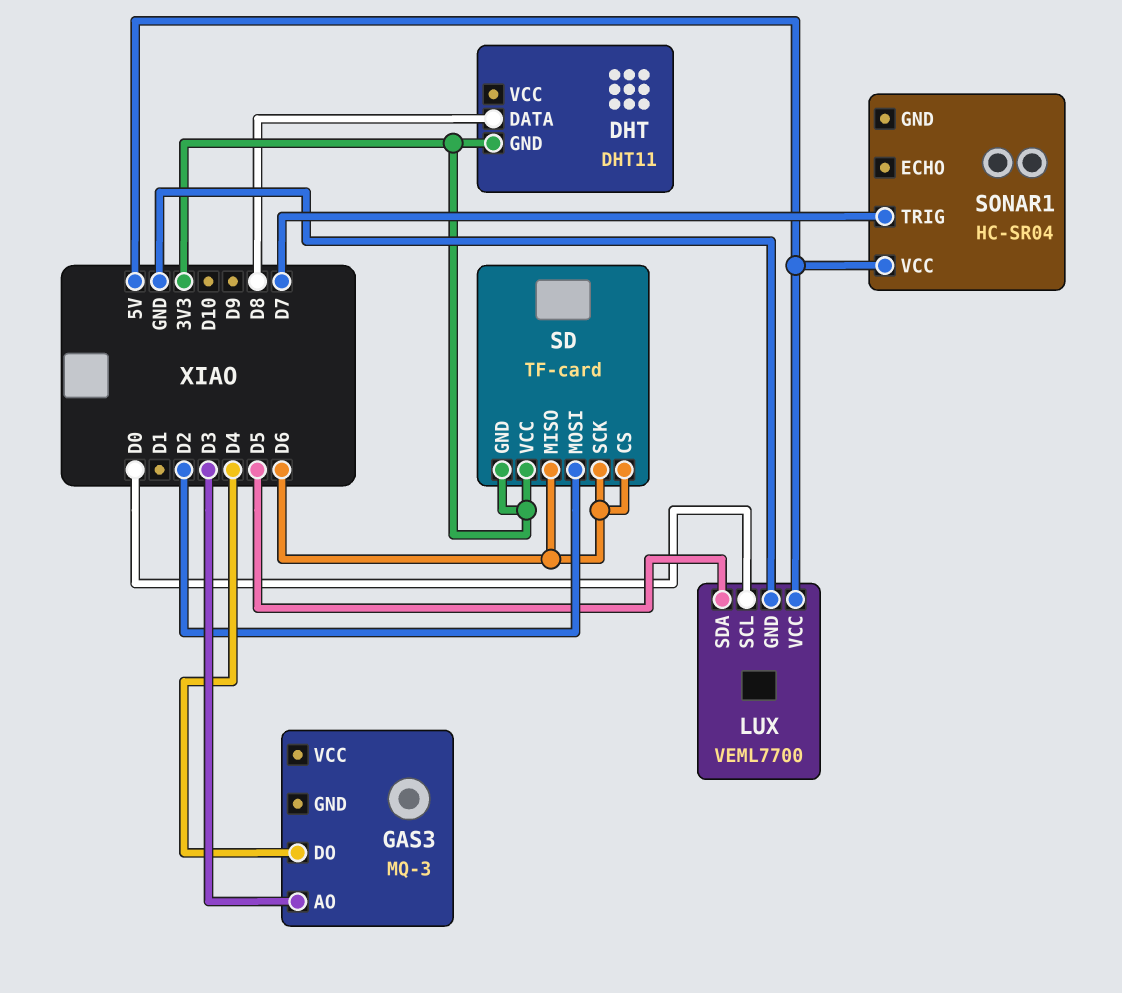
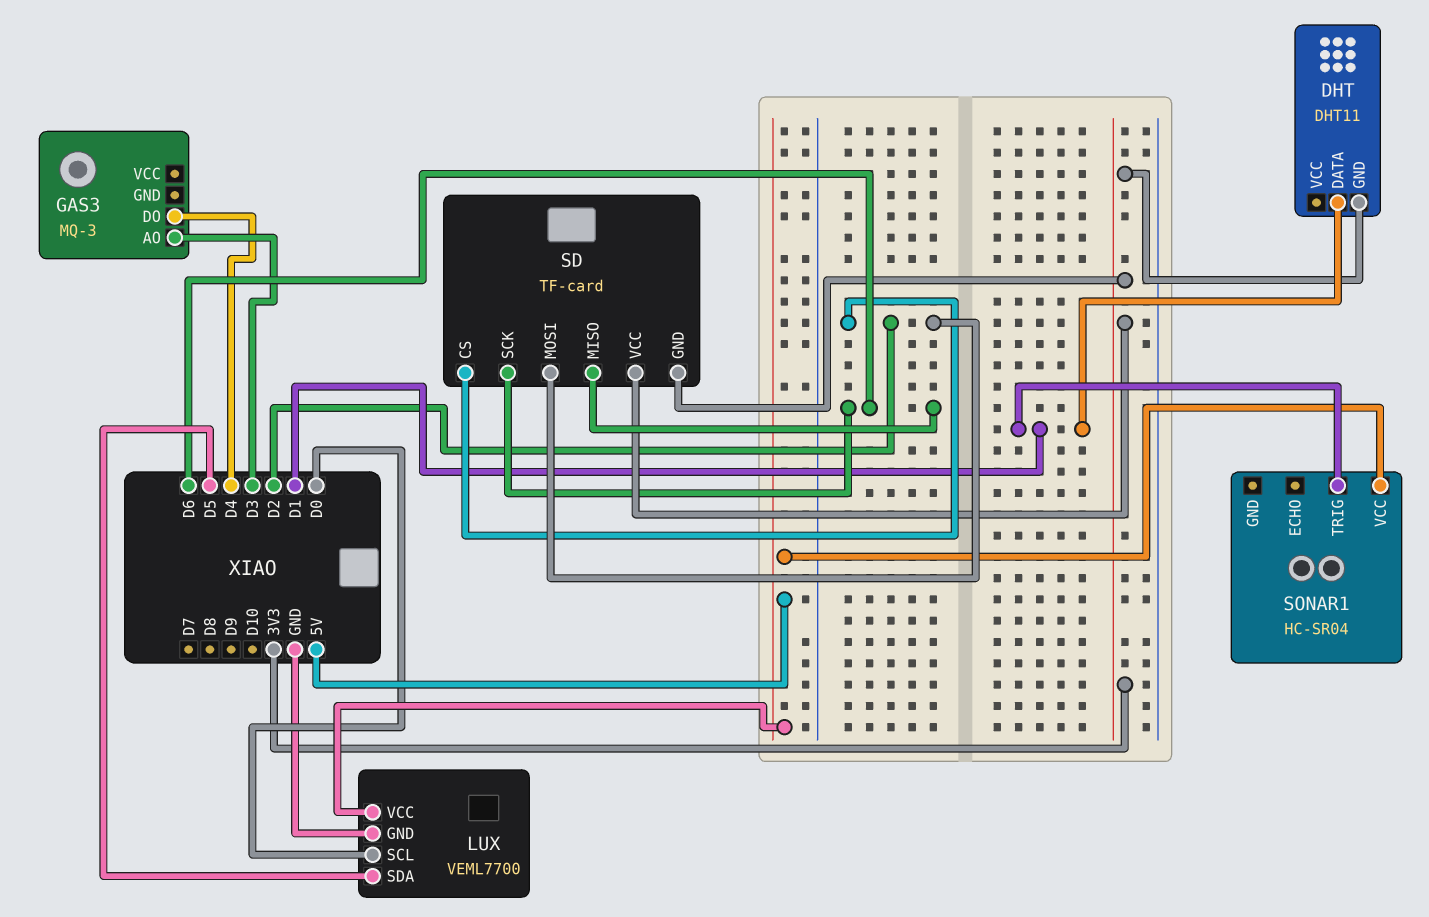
DHT pin DATA: D8 -> D1
SD pin CS: D6 -> D2
SONAR1 pin TRIG: D7 -> D1

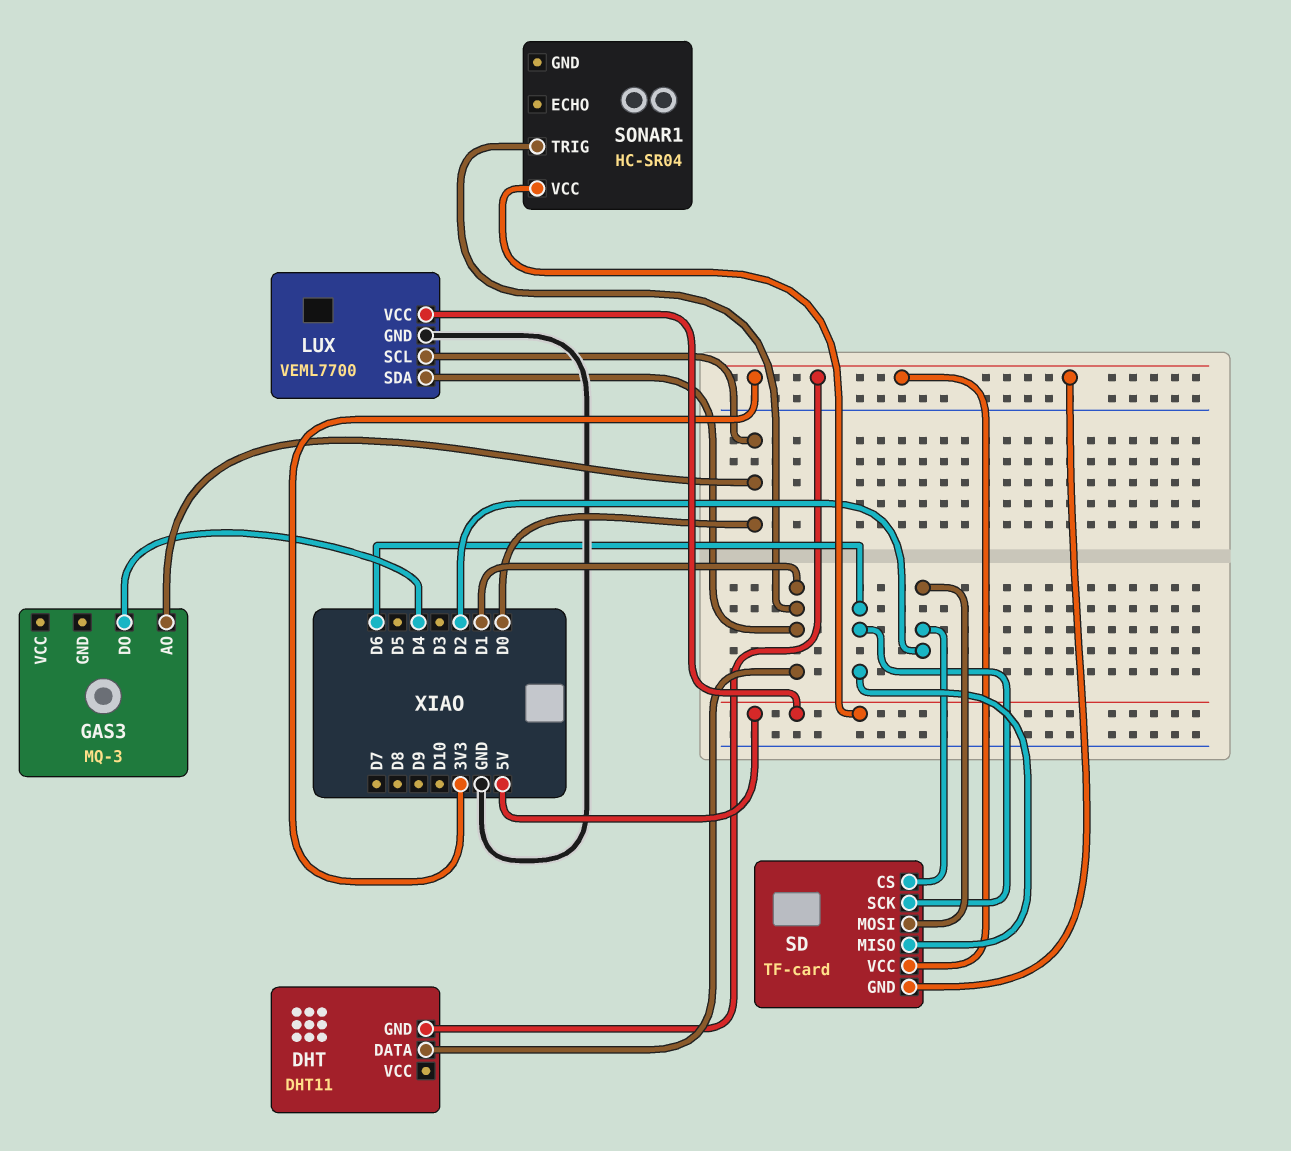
GAS3 pin AO: D3 -> D0
LUX pin SDA: D5 -> D1

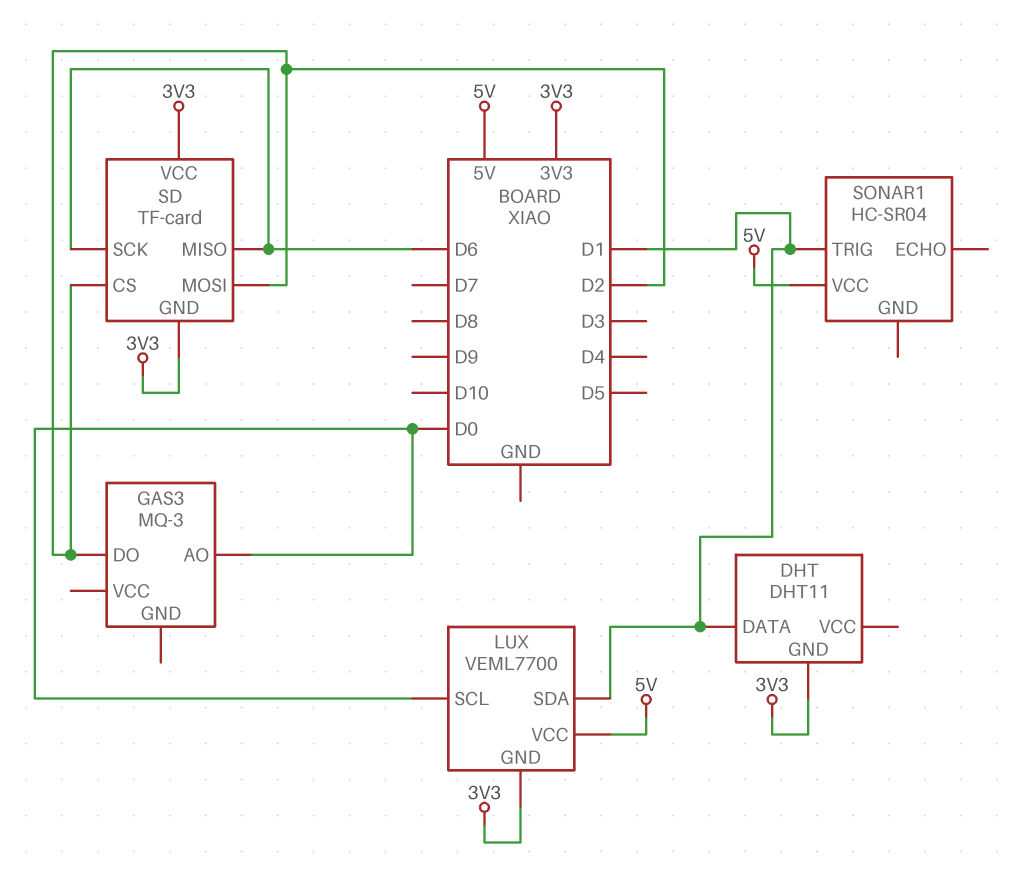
GAS3 pin DO: D4 -> D2
LUX pin GND: GND -> 3V3

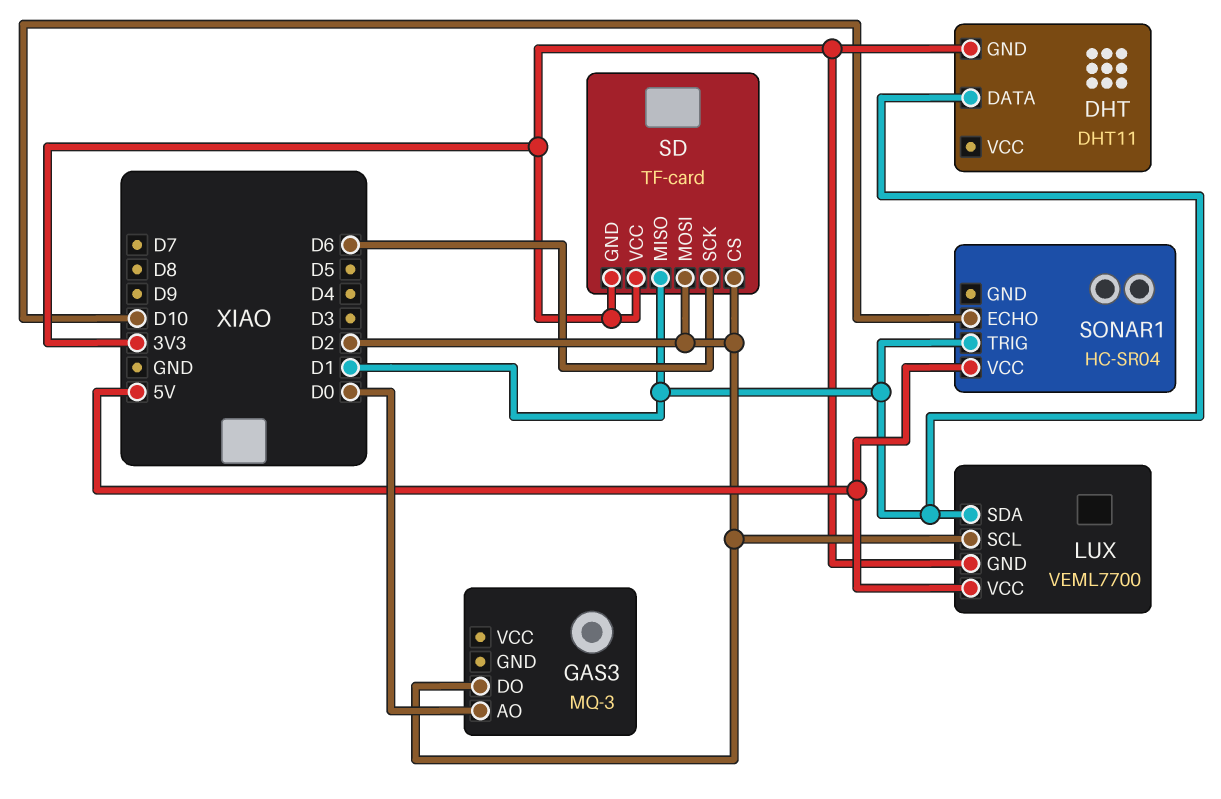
LUX pin SCL: D0 -> D2
SD pin MISO: D6 -> D1
SONAR1 pin ECHO: none -> D10

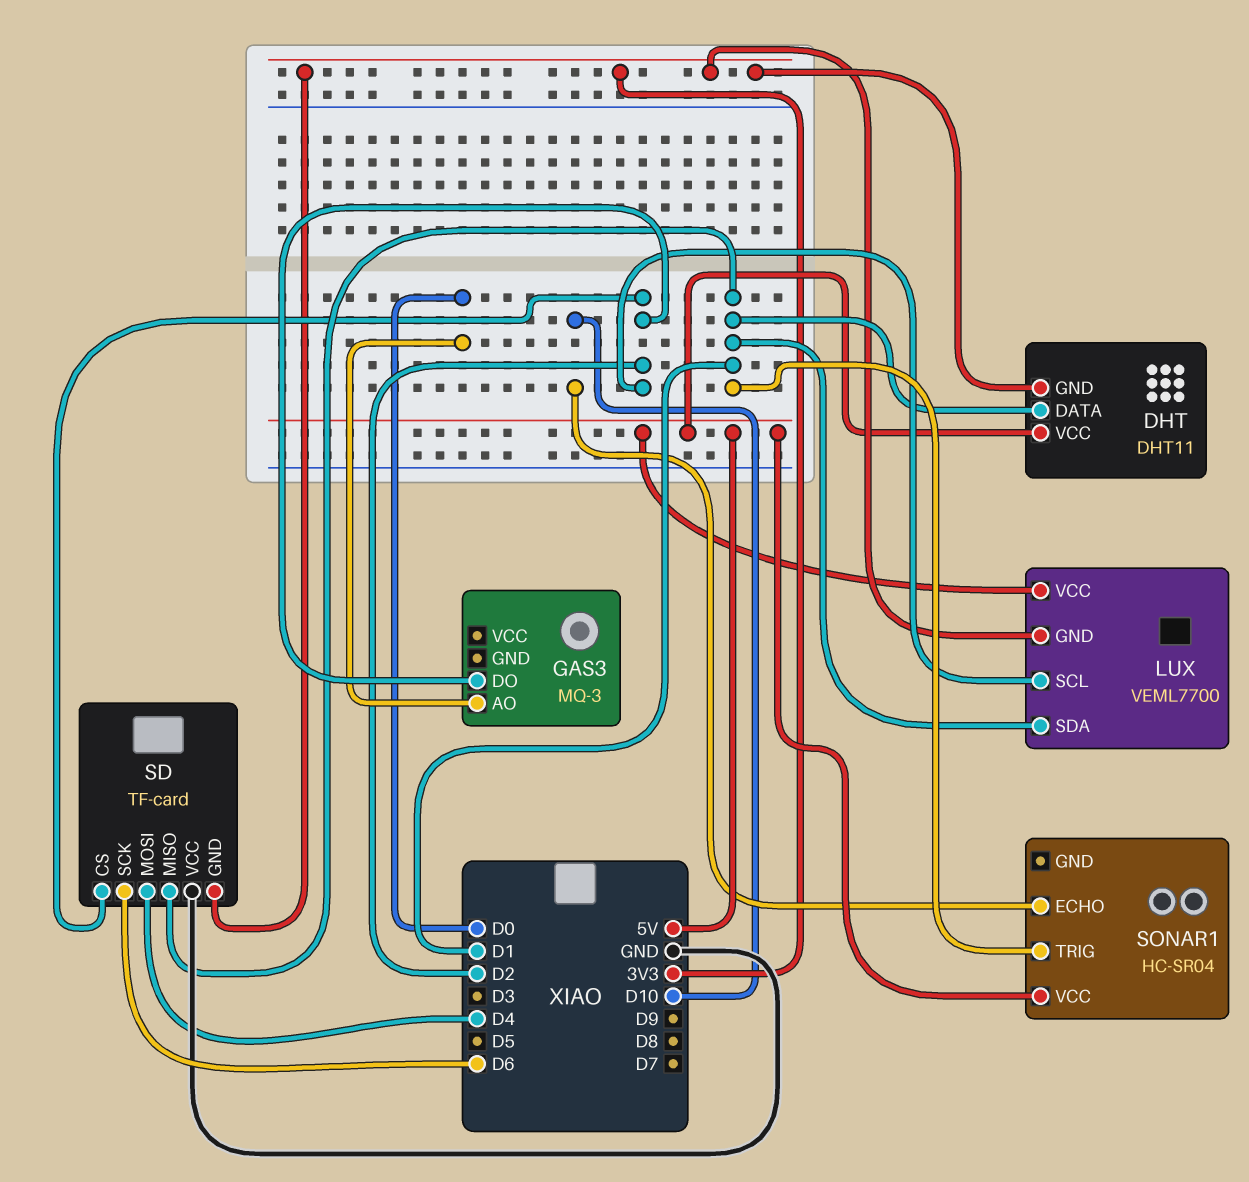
DHT pin VCC: none -> 5V
SD pin MOSI: D2 -> D4
SD pin VCC: 3V3 -> GND

